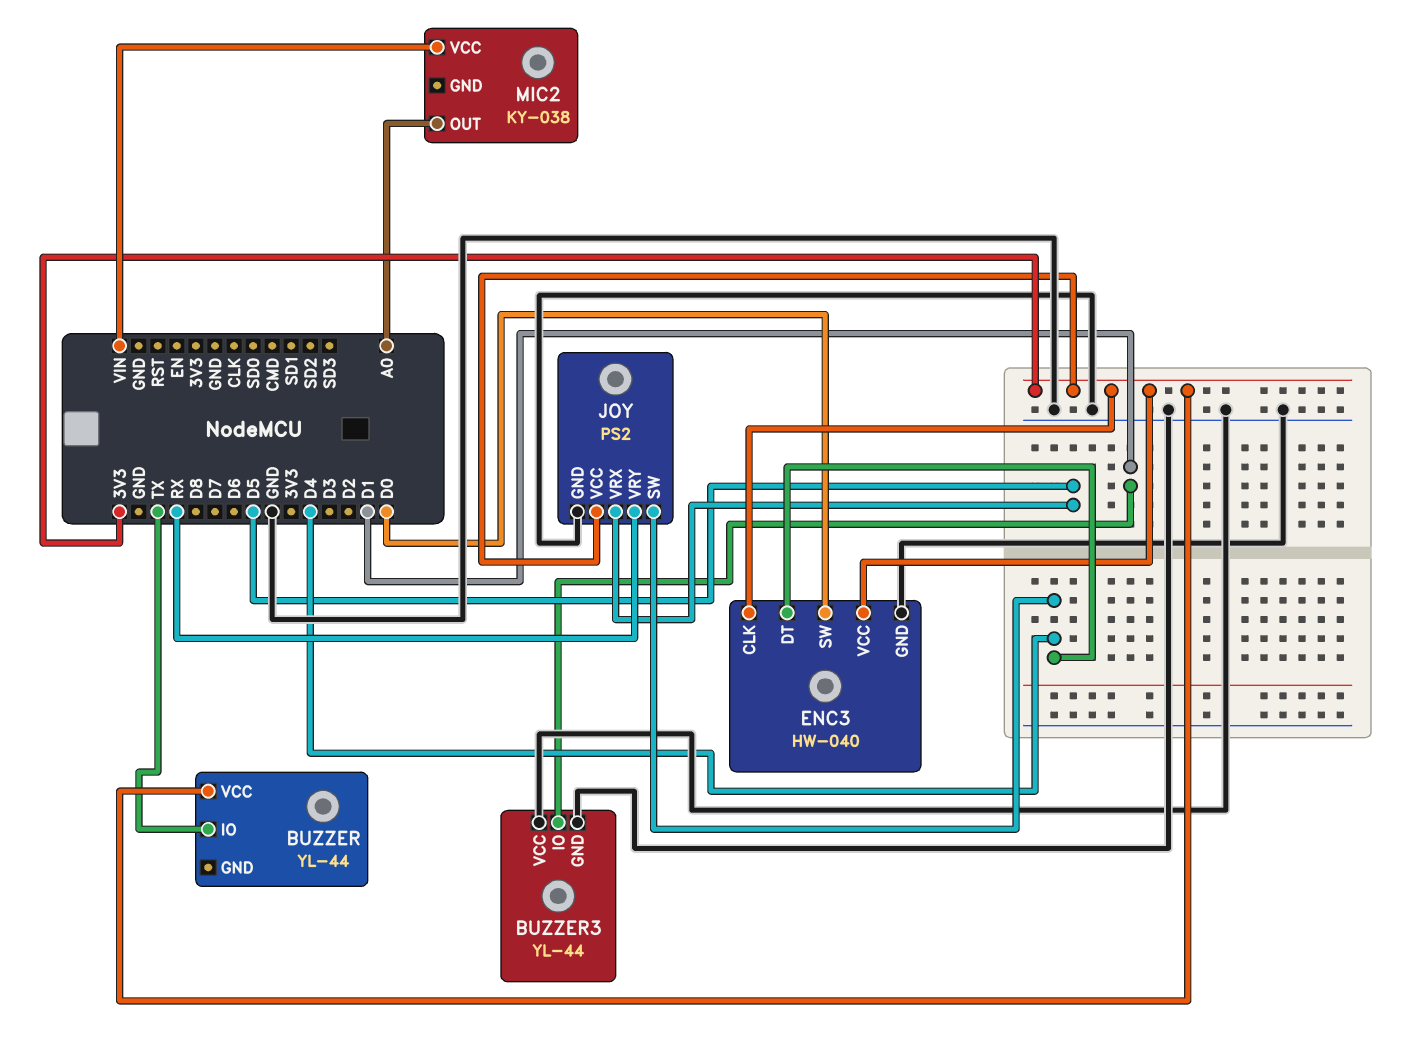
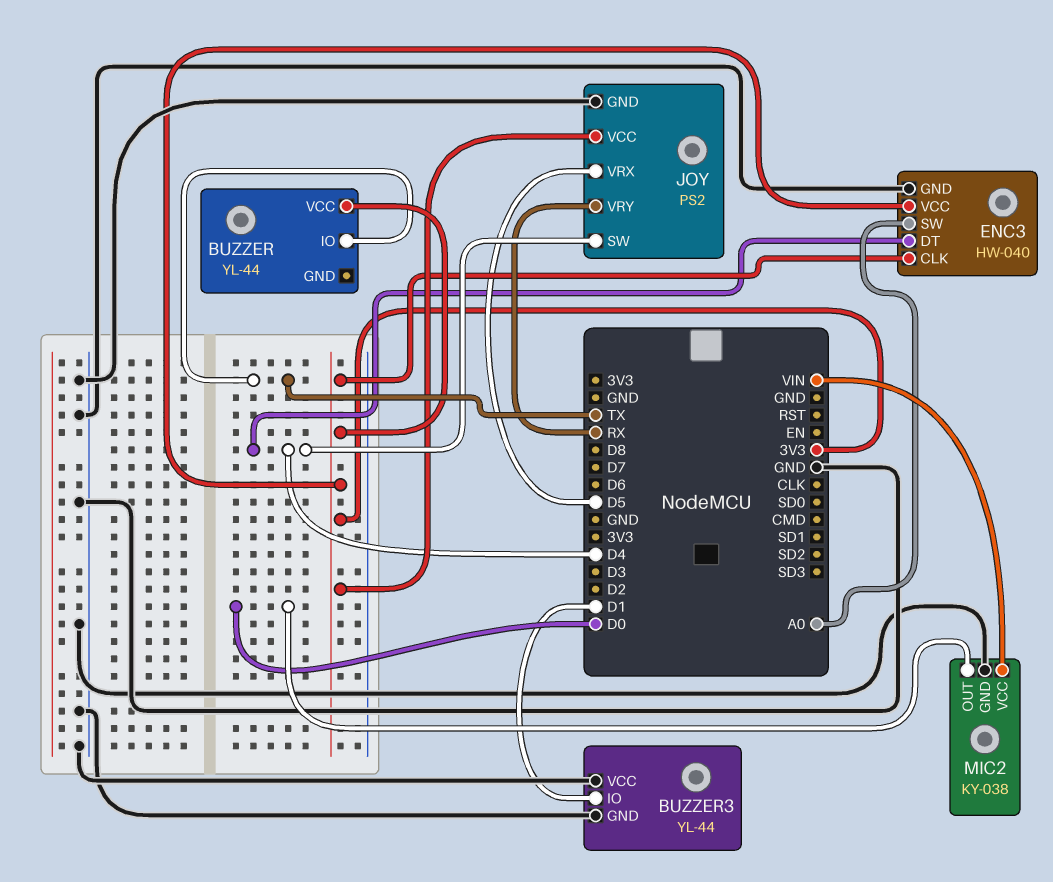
ENC3 pin SW: D0 -> A0
MIC2 pin GND: none -> GND
MIC2 pin OUT: A0 -> D0

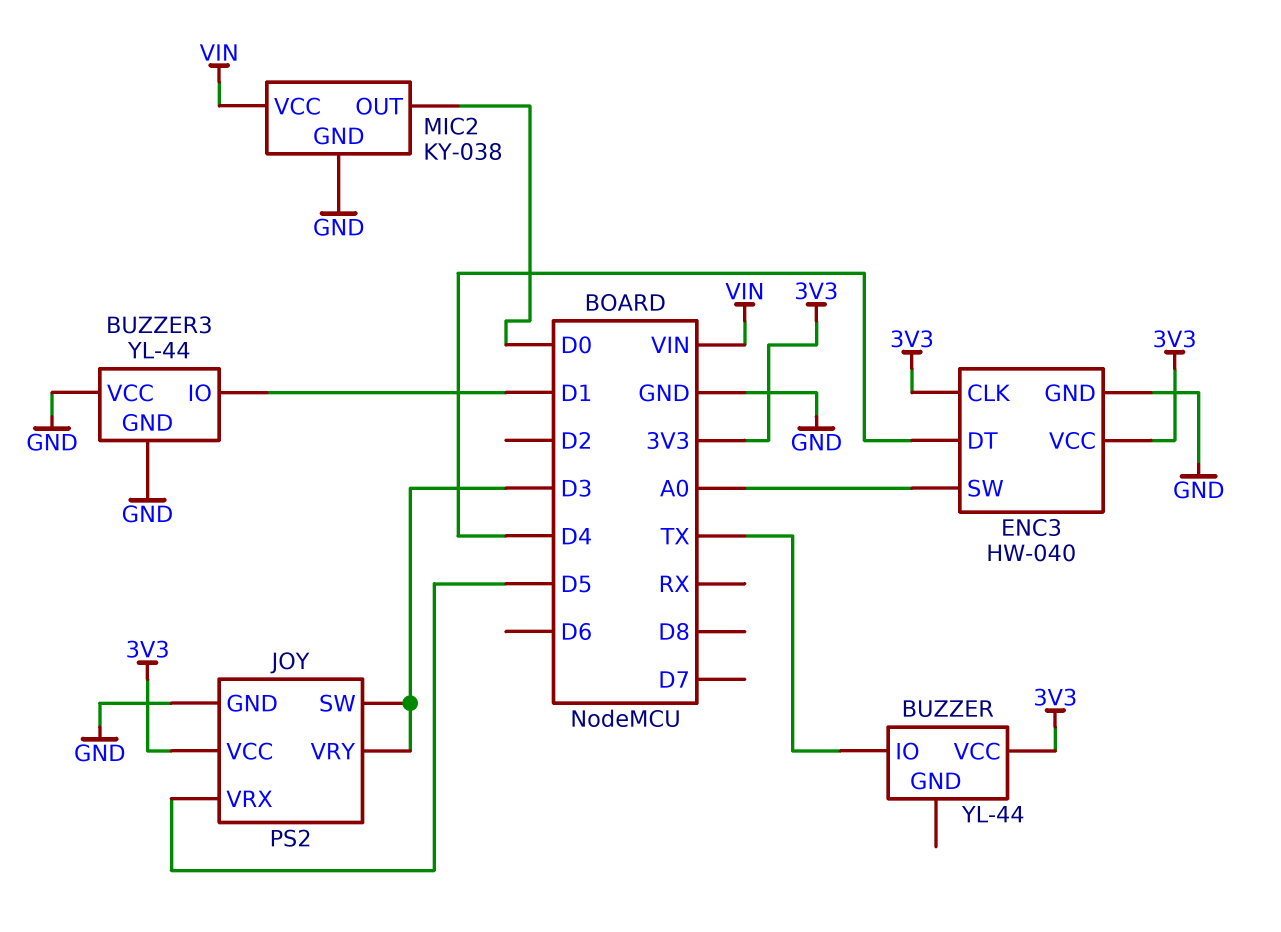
JOY pin SW: D4 -> D3
JOY pin VRY: RX -> D3

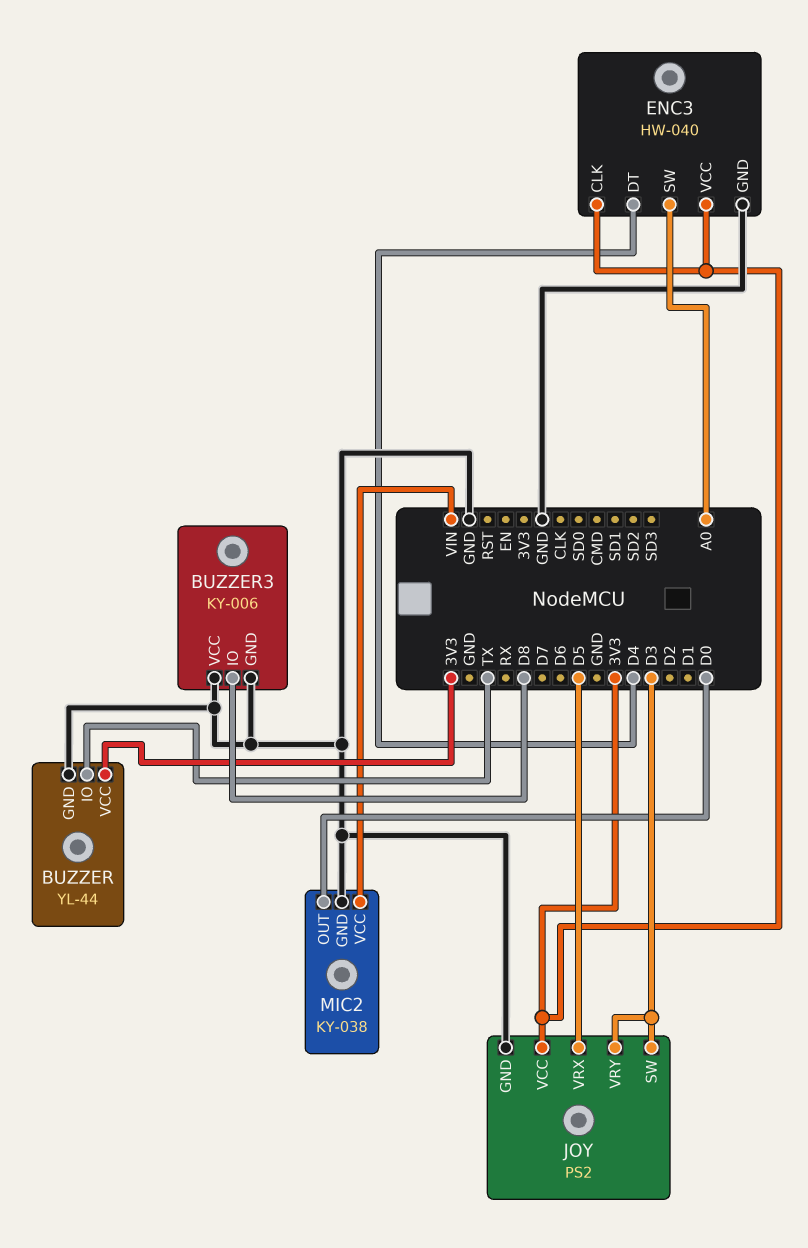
BUZZER pin GND: none -> GND
BUZZER3: YL-44 -> KY-006
BUZZER3 pin IO: D1 -> D8

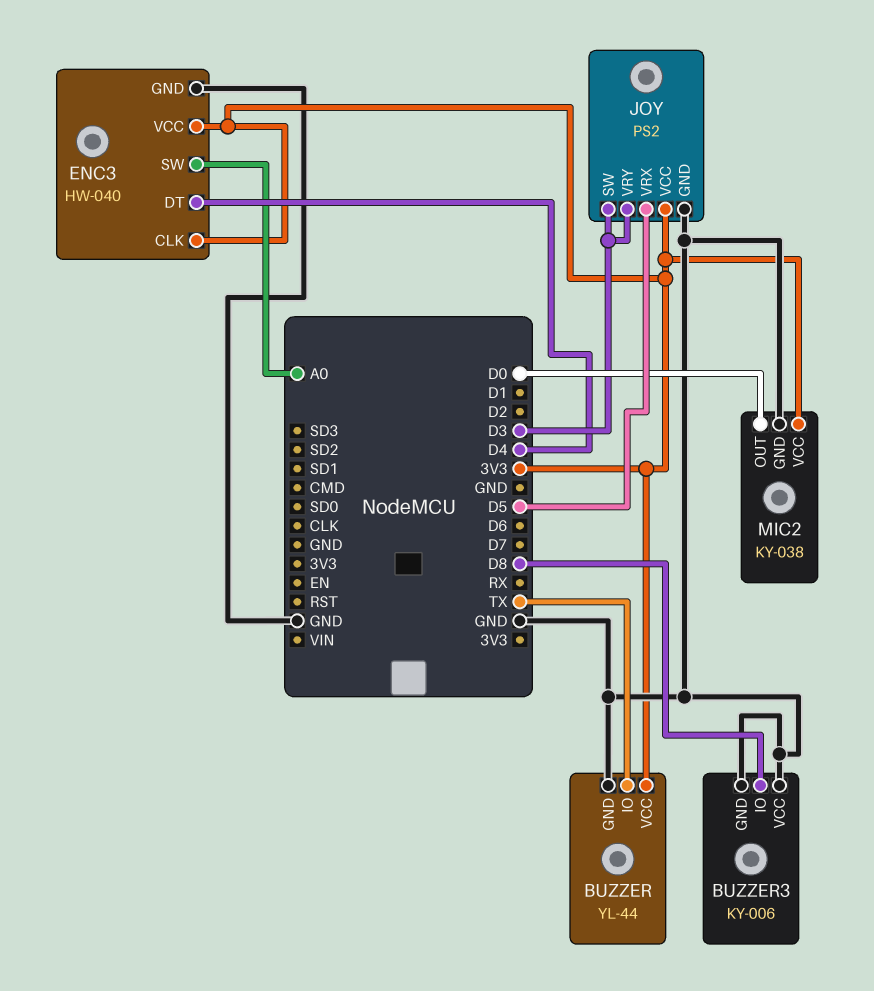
MIC2 pin VCC: VIN -> 3V3

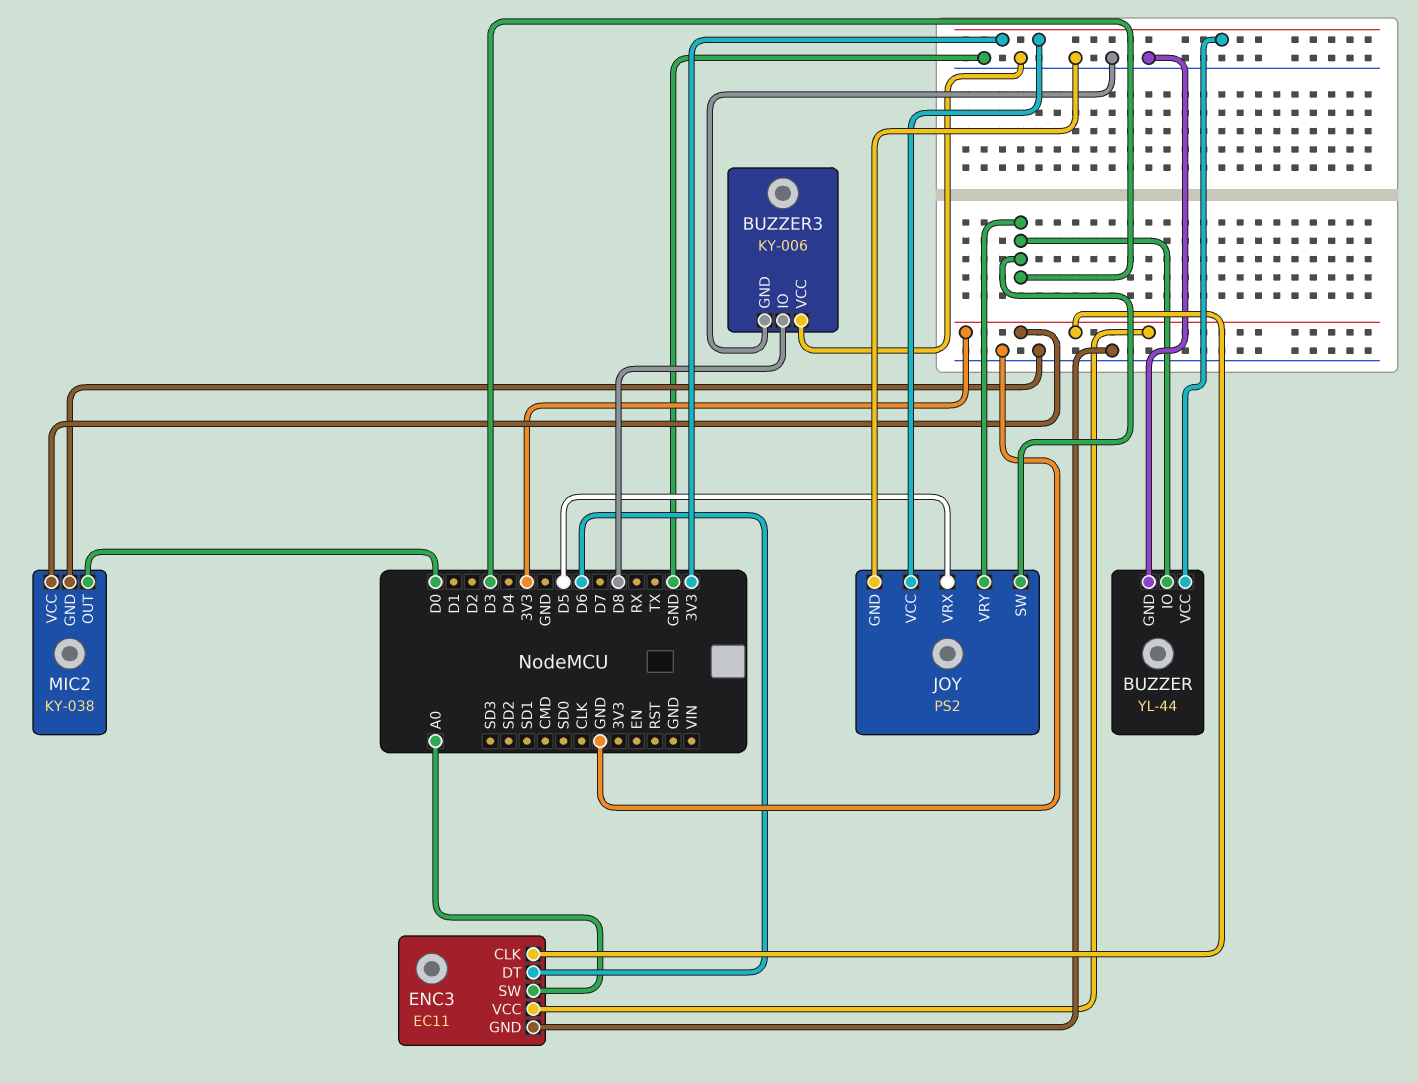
BUZZER pin IO: TX -> D3
ENC3: HW-040 -> EC11
ENC3 pin DT: D4 -> D6

